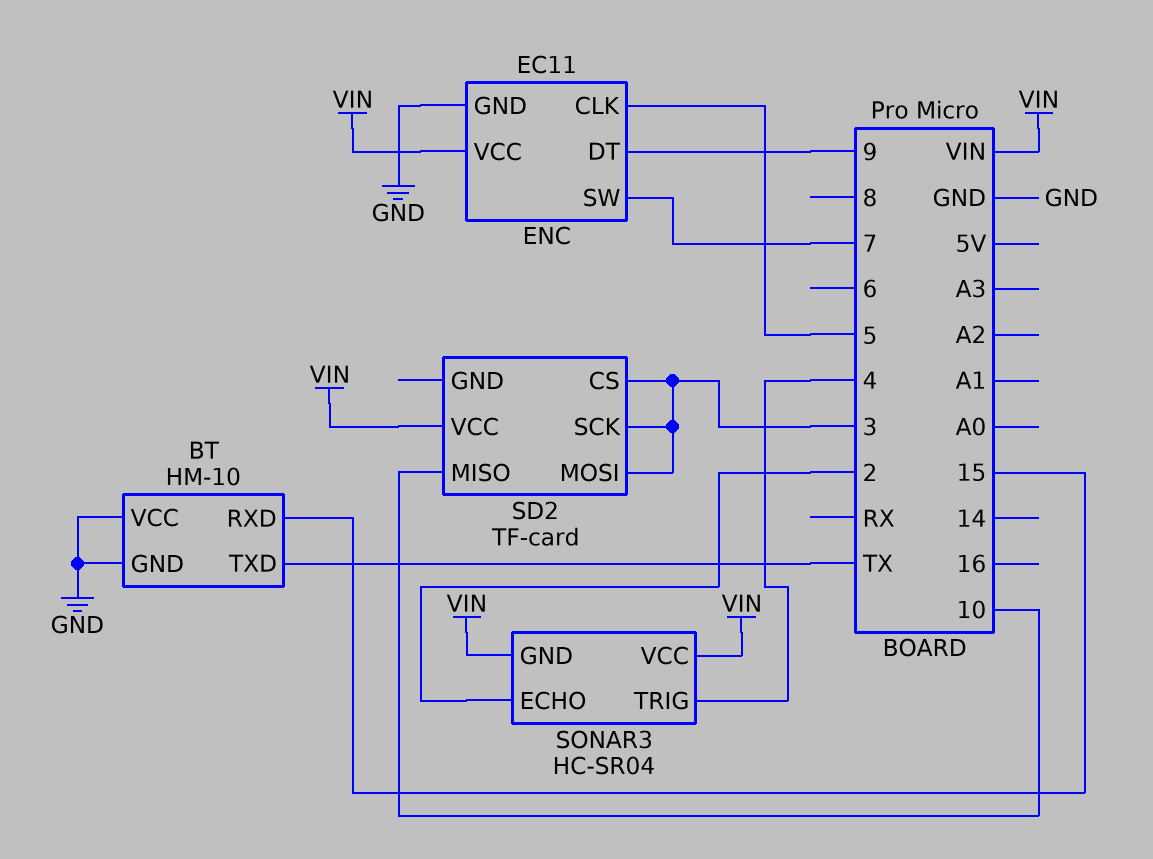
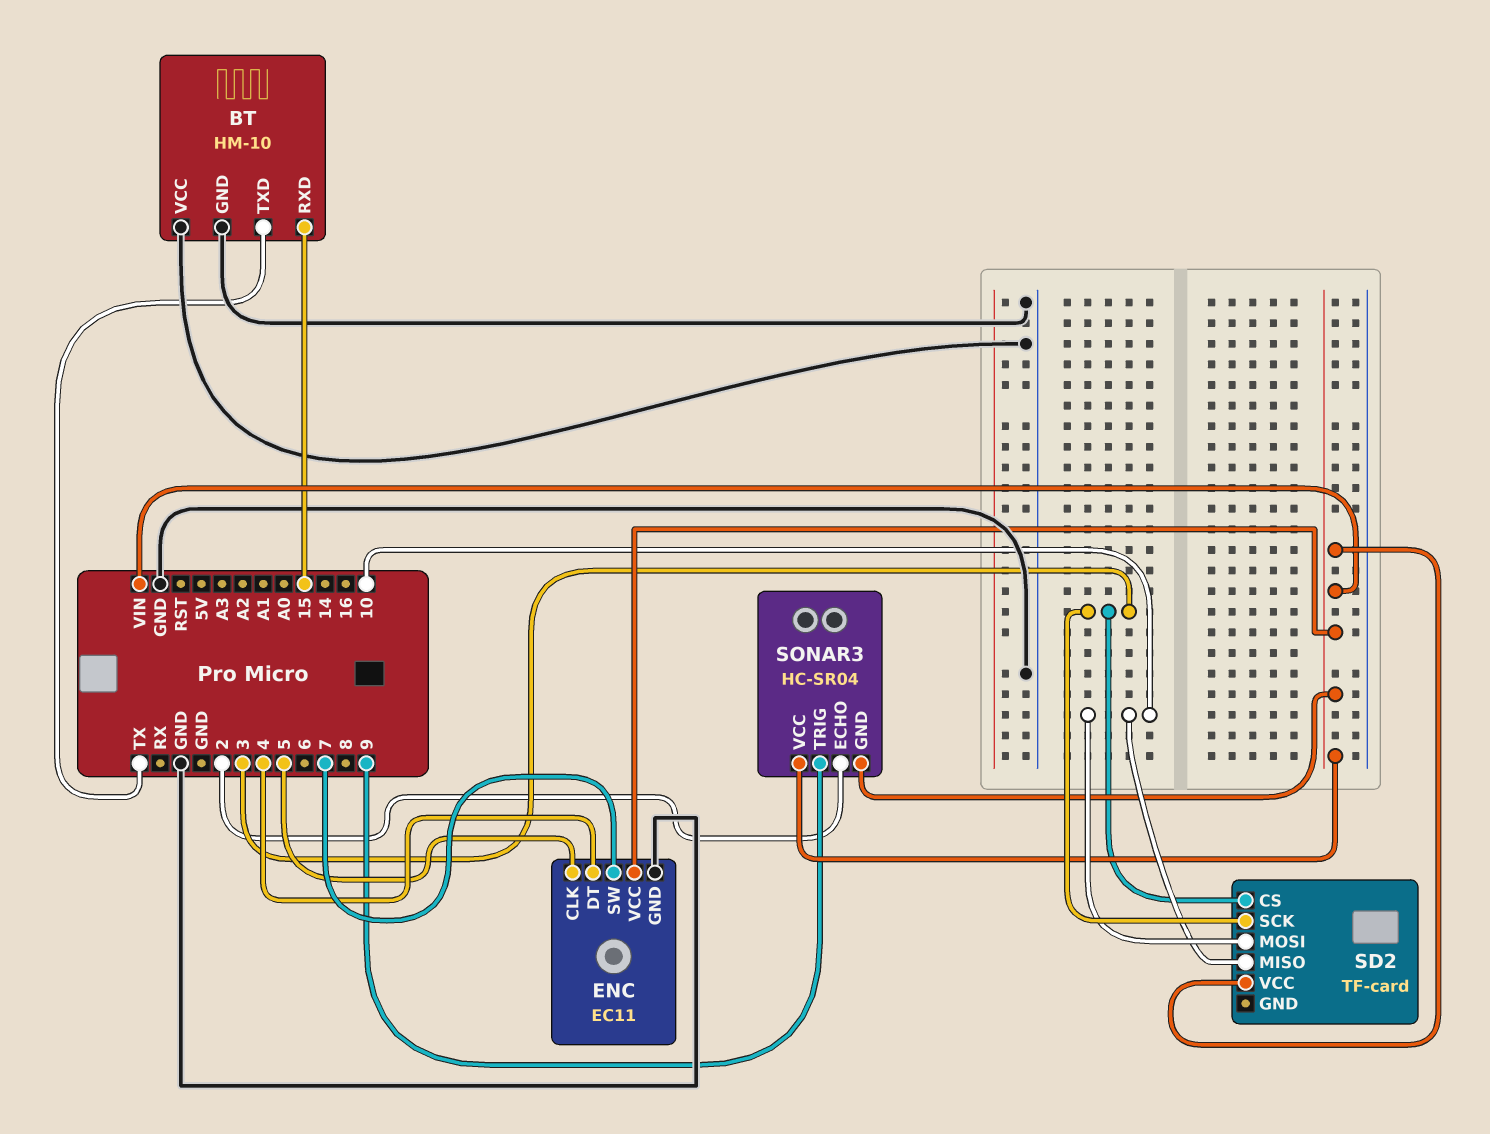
ENC pin DT: 9 -> 4
SD2 pin MOSI: 3 -> 10
SONAR3 pin TRIG: 4 -> 9

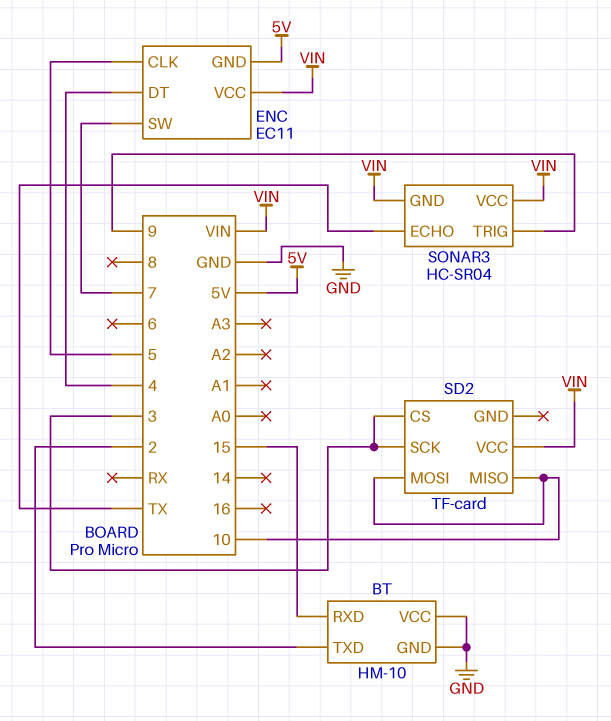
BT pin TXD: TX -> 2
ENC pin GND: GND -> 5V
SONAR3 pin ECHO: 2 -> TX

